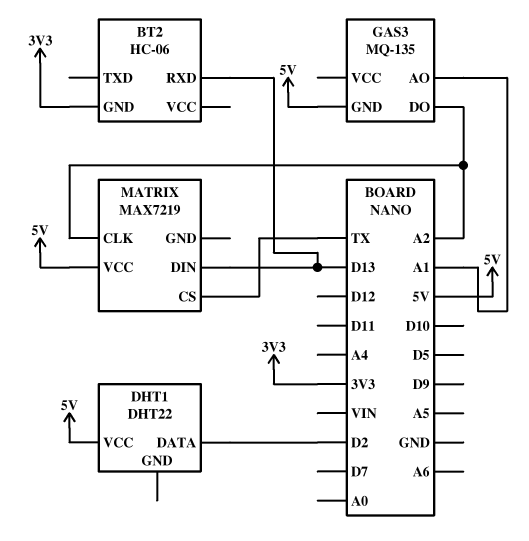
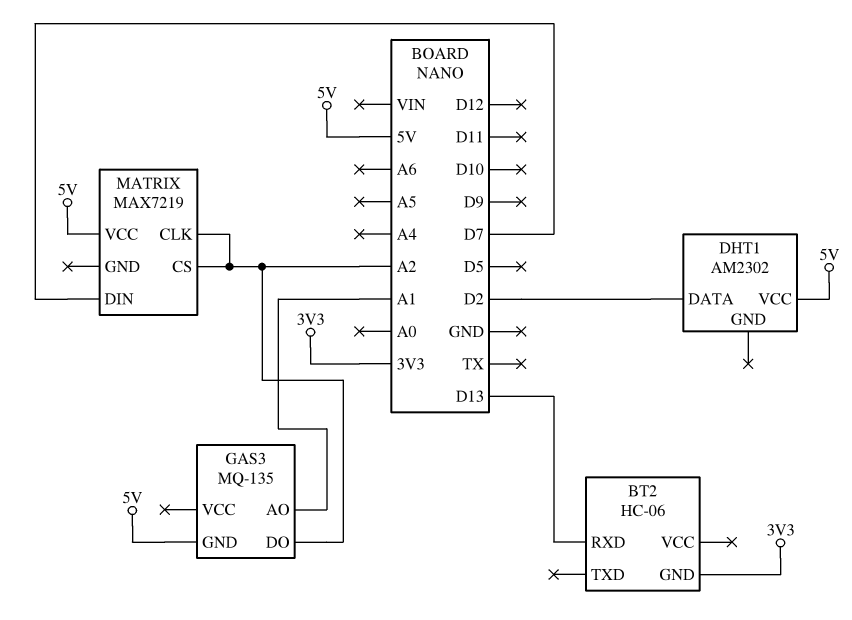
DHT1: DHT22 -> AM2302
MATRIX pin CS: TX -> A2
MATRIX pin DIN: D13 -> D7

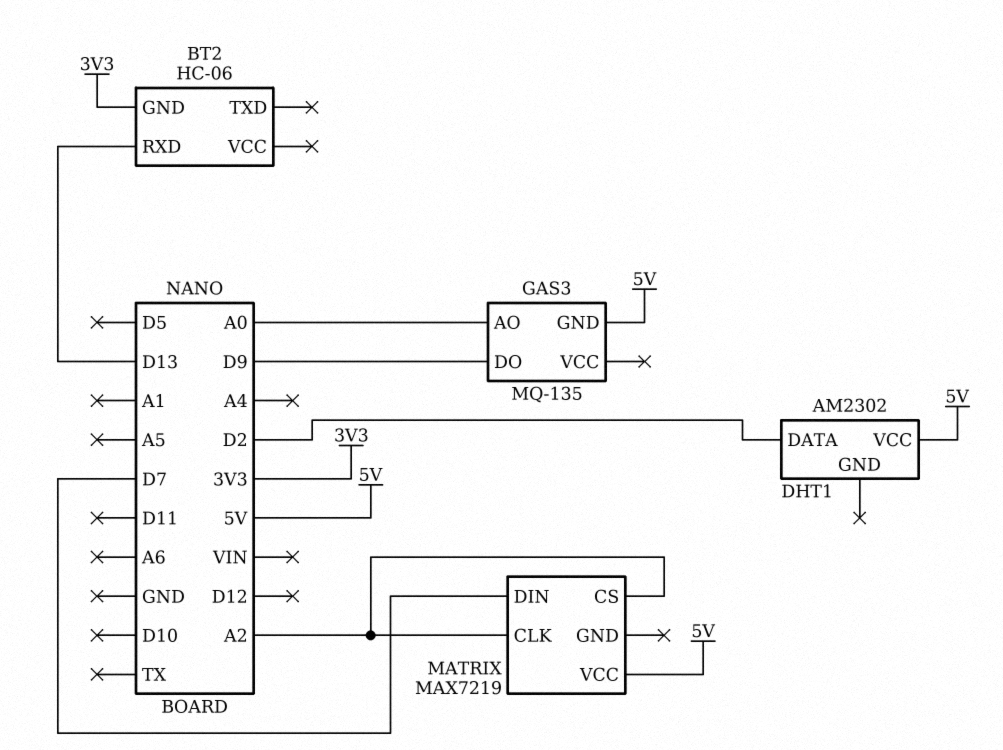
GAS3 pin AO: A1 -> A0
GAS3 pin DO: A2 -> D9

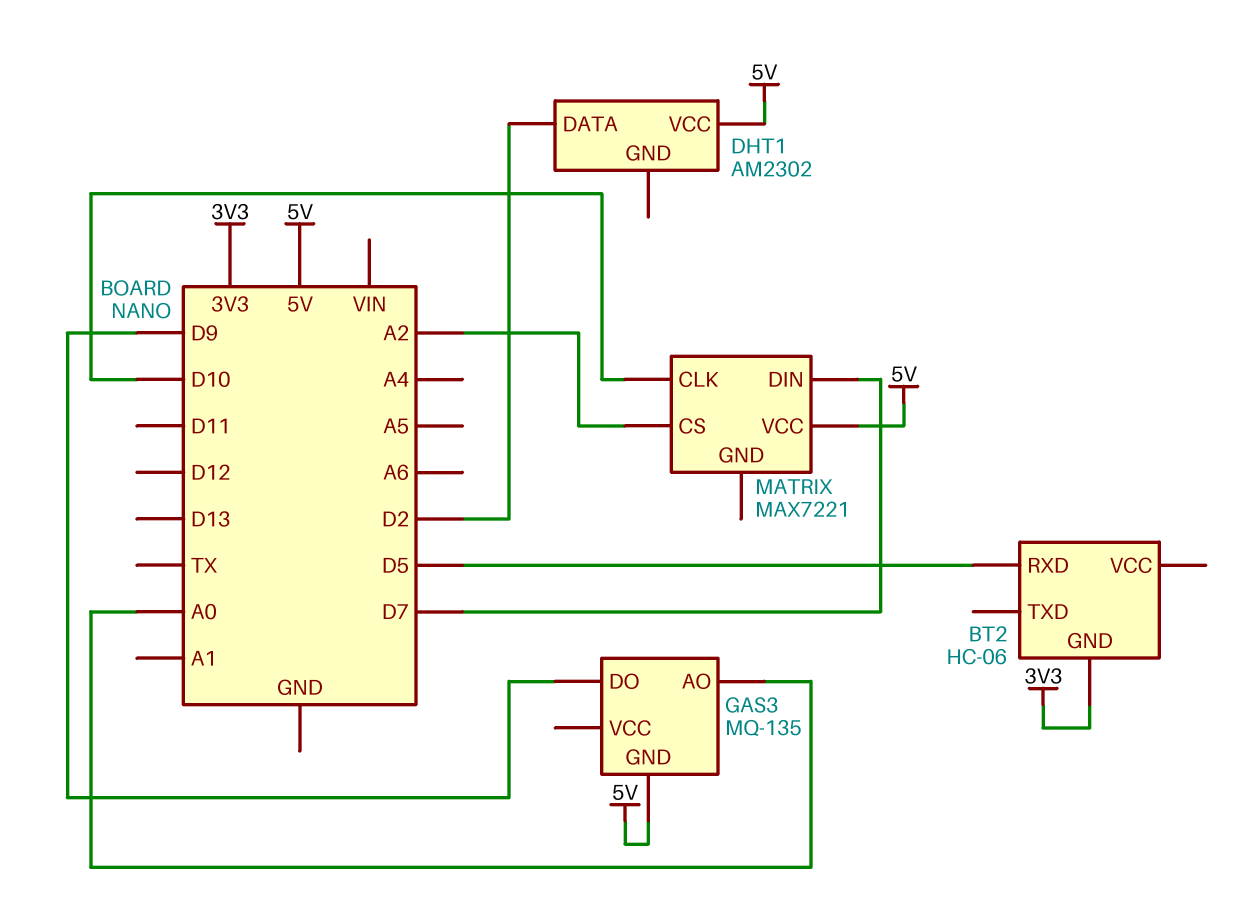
BT2 pin RXD: D13 -> D5
MATRIX: MAX7219 -> MAX7221
MATRIX pin CLK: A2 -> D10

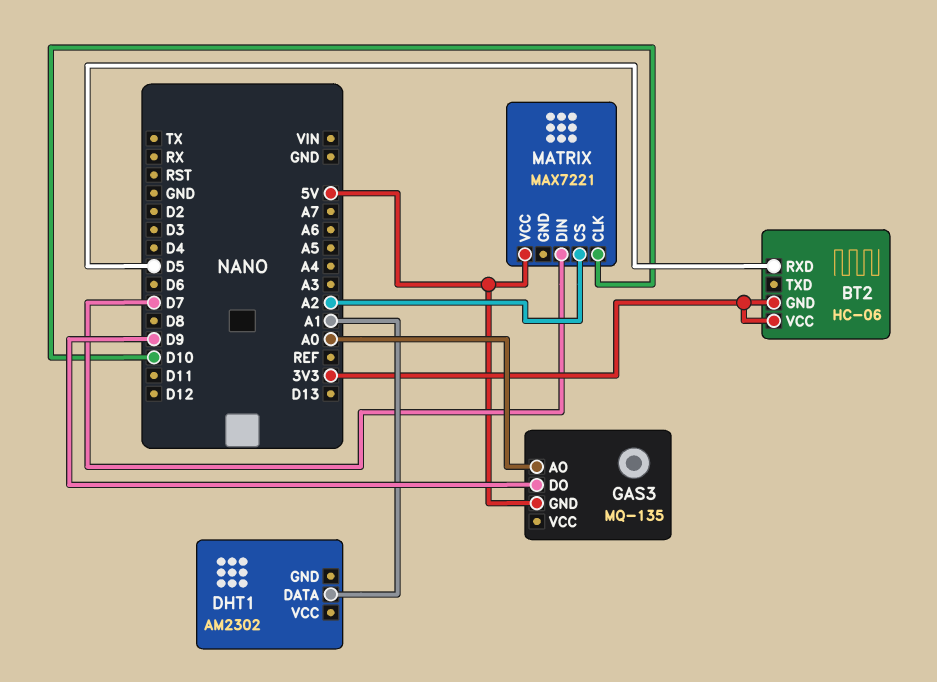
BT2 pin VCC: none -> 3V3
DHT1 pin DATA: D2 -> A1
DHT1 pin VCC: 5V -> none

